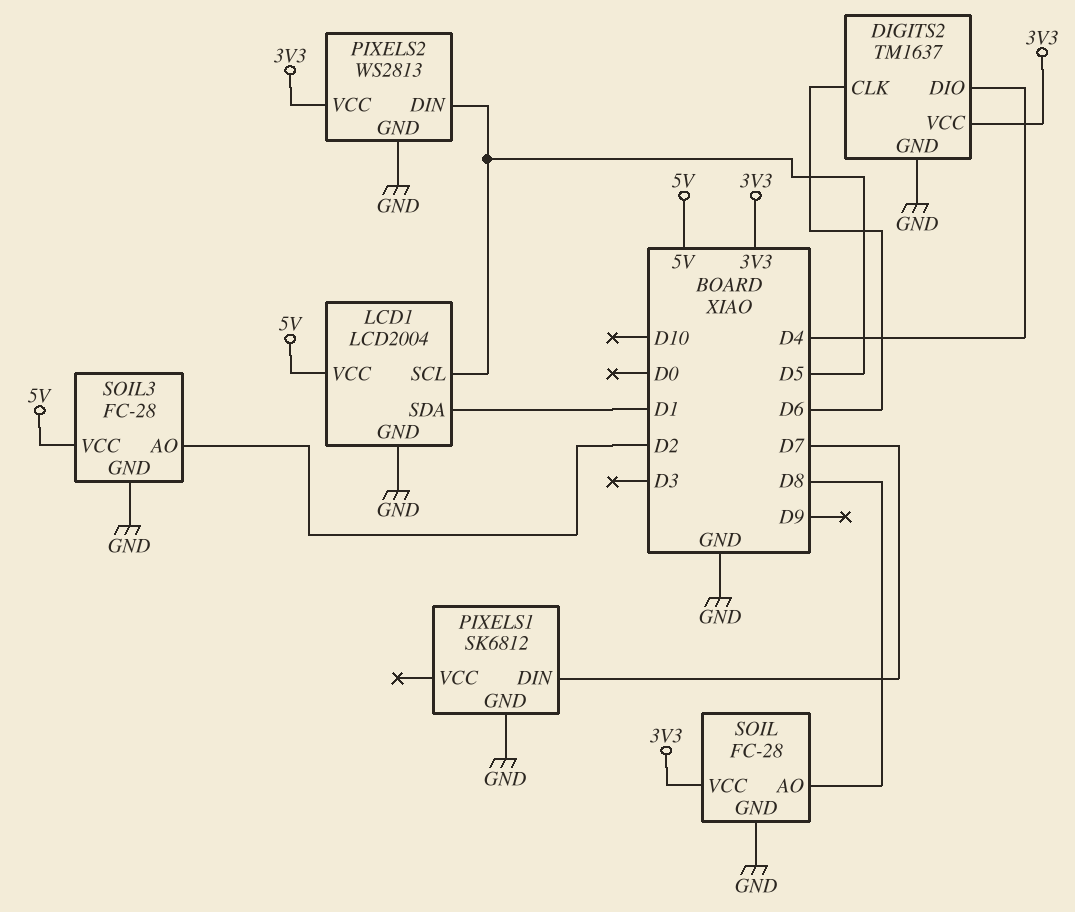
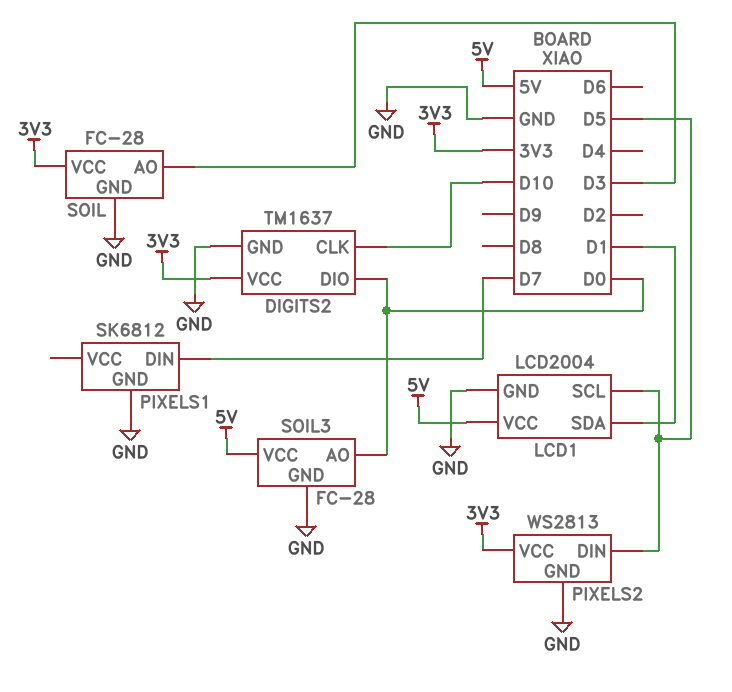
DIGITS2 pin CLK: D6 -> D10
DIGITS2 pin DIO: D4 -> D0
SOIL pin AO: D8 -> D3
SOIL3 pin AO: D2 -> D0

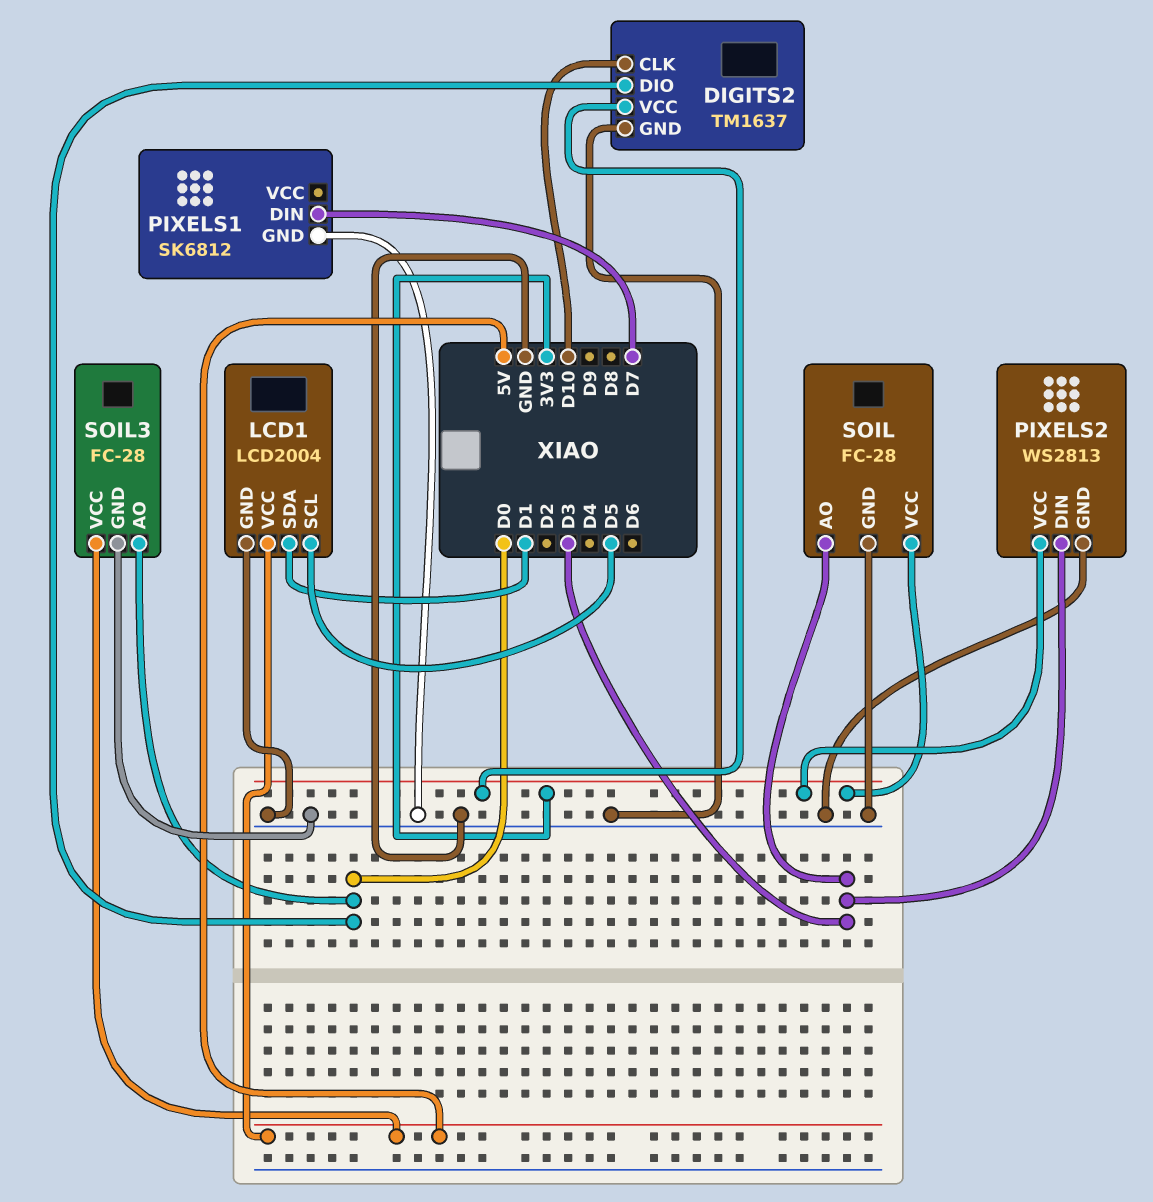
PIXELS2 pin DIN: D5 -> D3

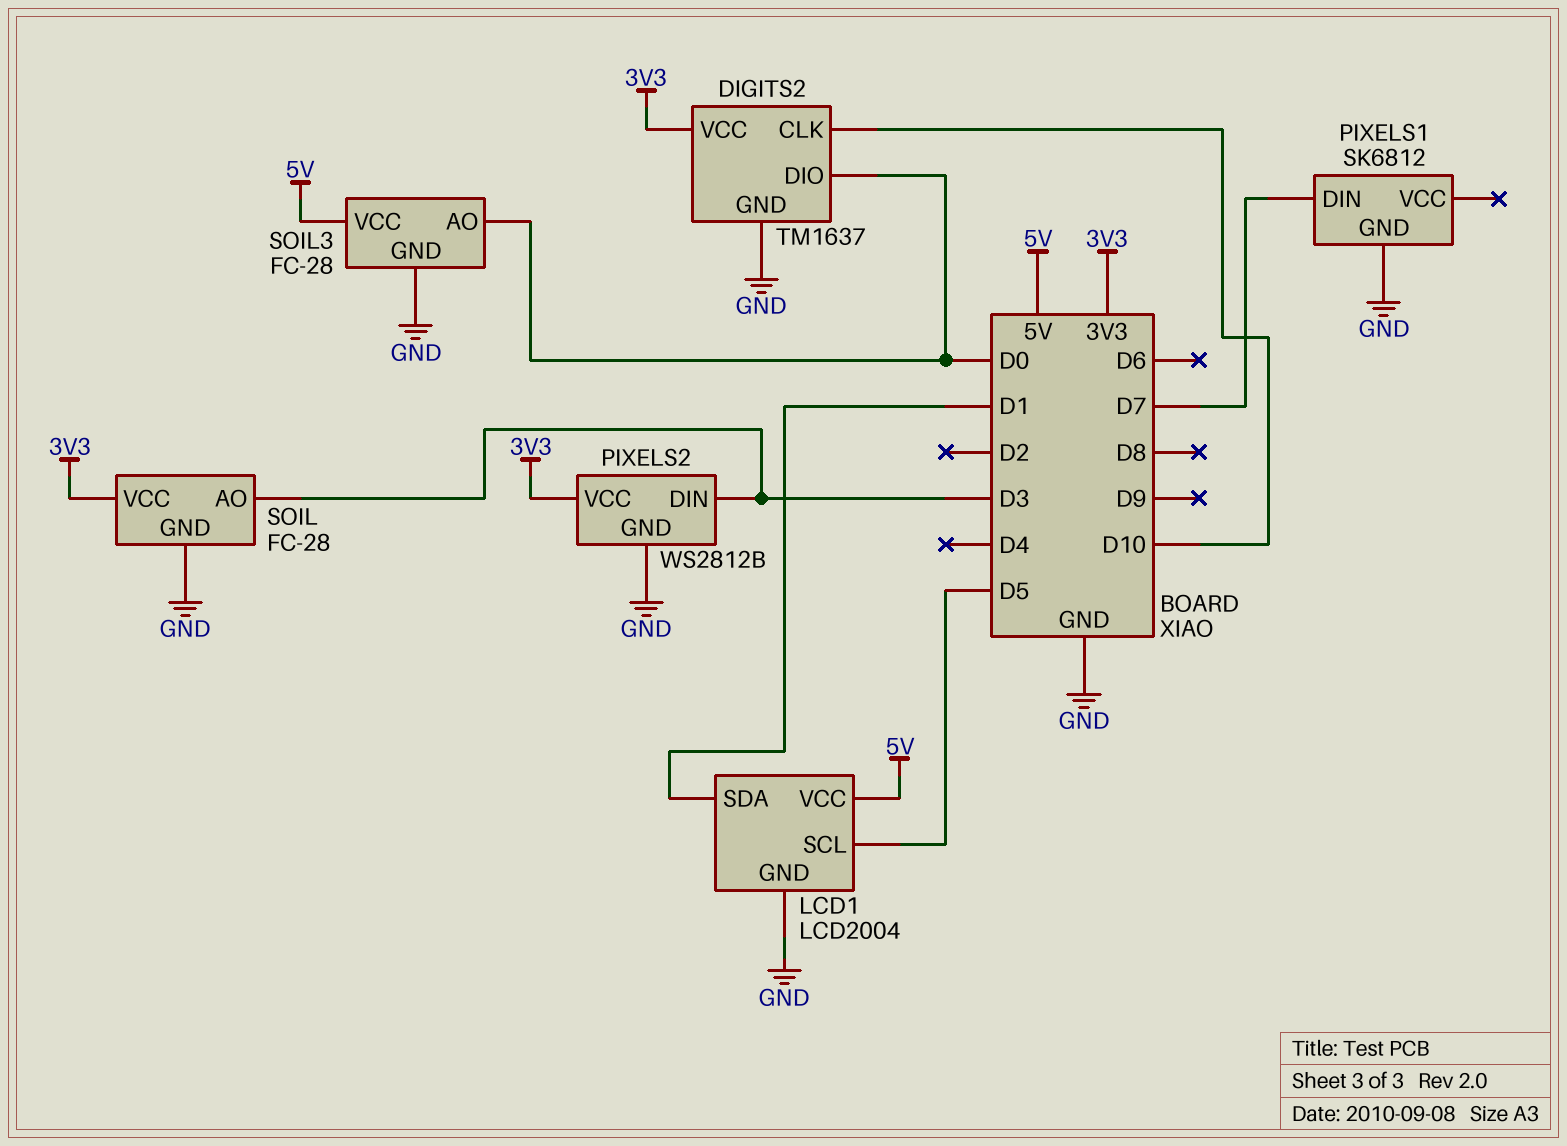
PIXELS2: WS2813 -> WS2812B

